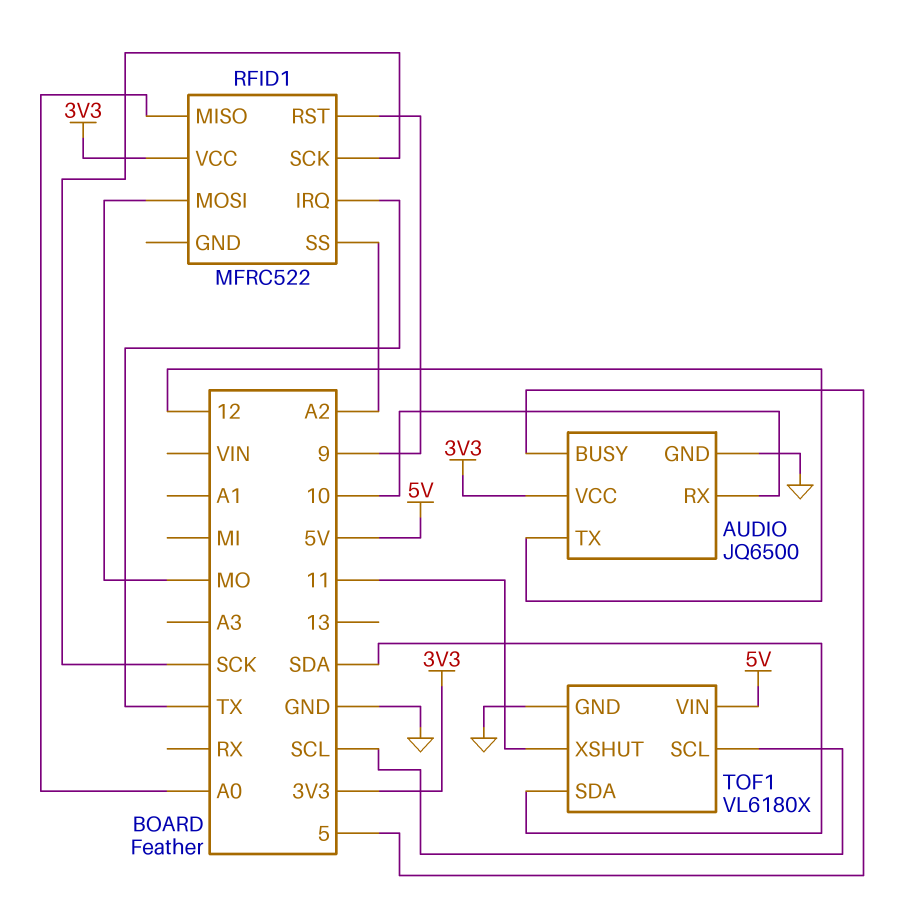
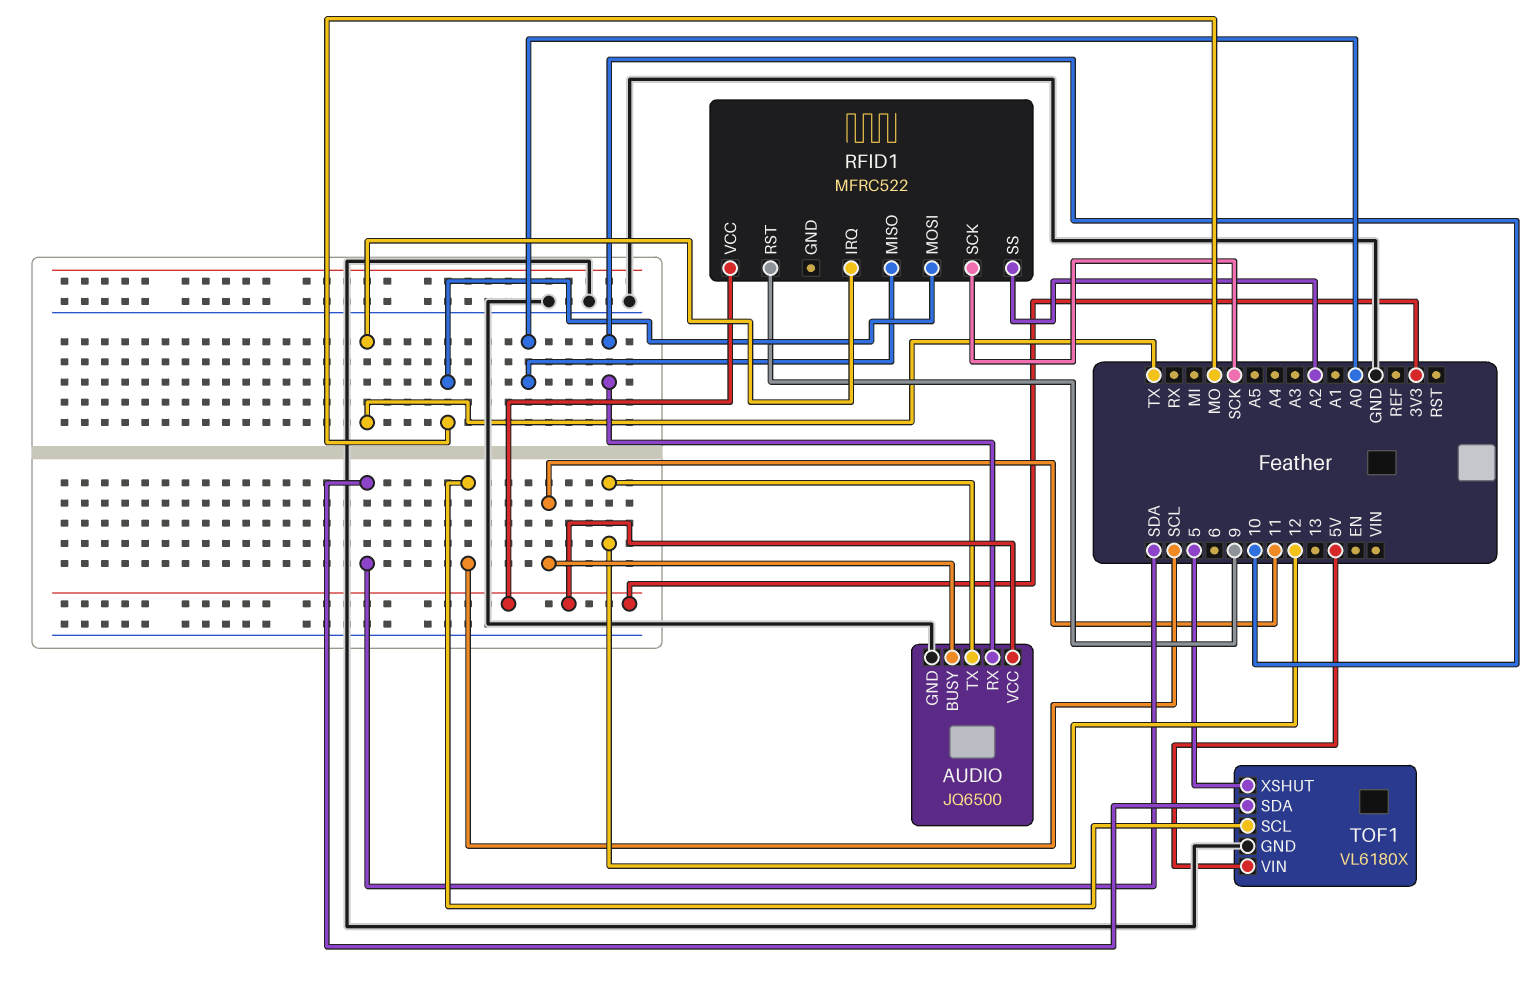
AUDIO pin BUSY: 5 -> 11
TOF1 pin XSHUT: 11 -> 5

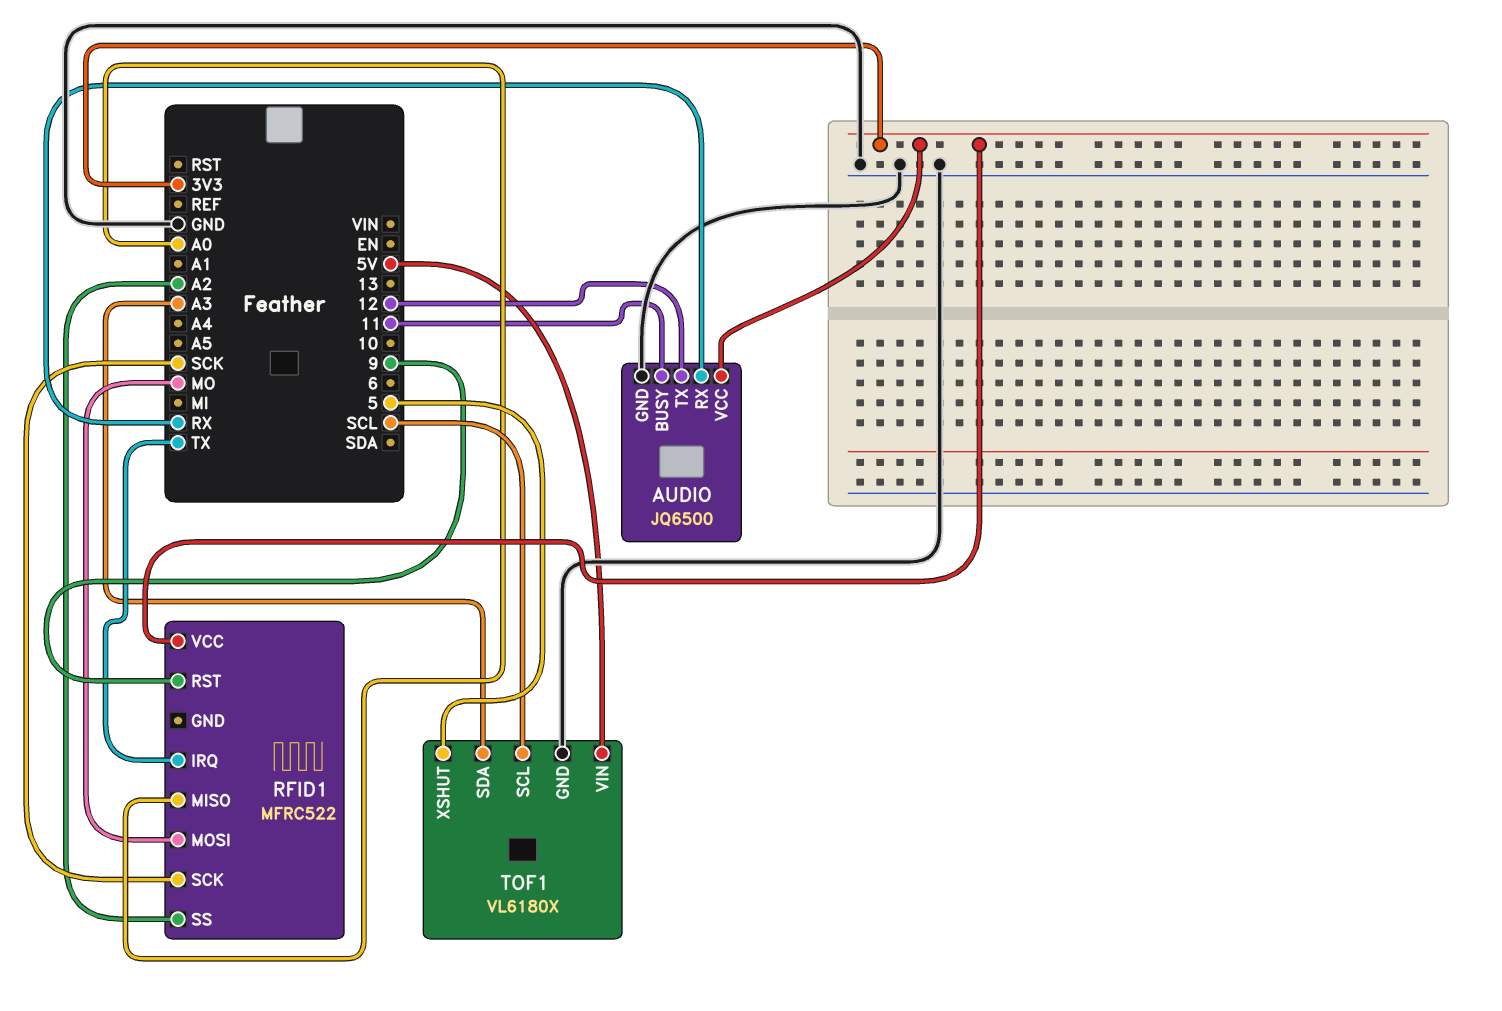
AUDIO pin RX: 10 -> RX
TOF1 pin SDA: SDA -> A3

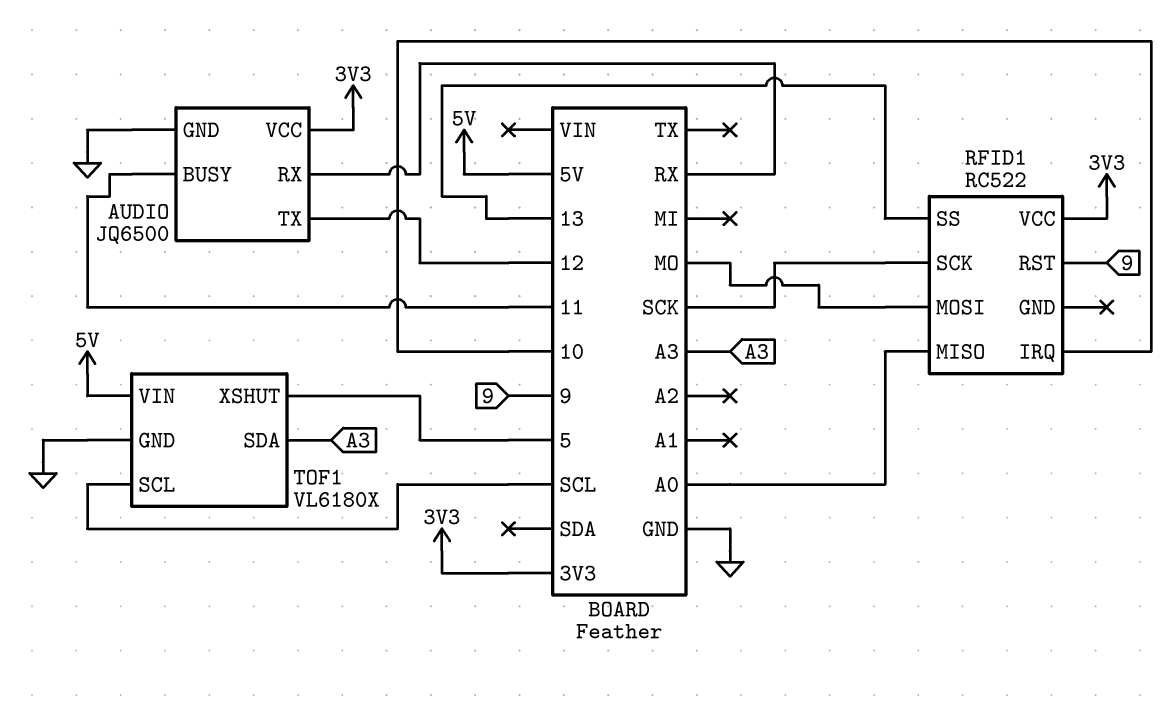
RFID1: MFRC522 -> RC522
RFID1 pin IRQ: TX -> 10
RFID1 pin SS: A2 -> 13

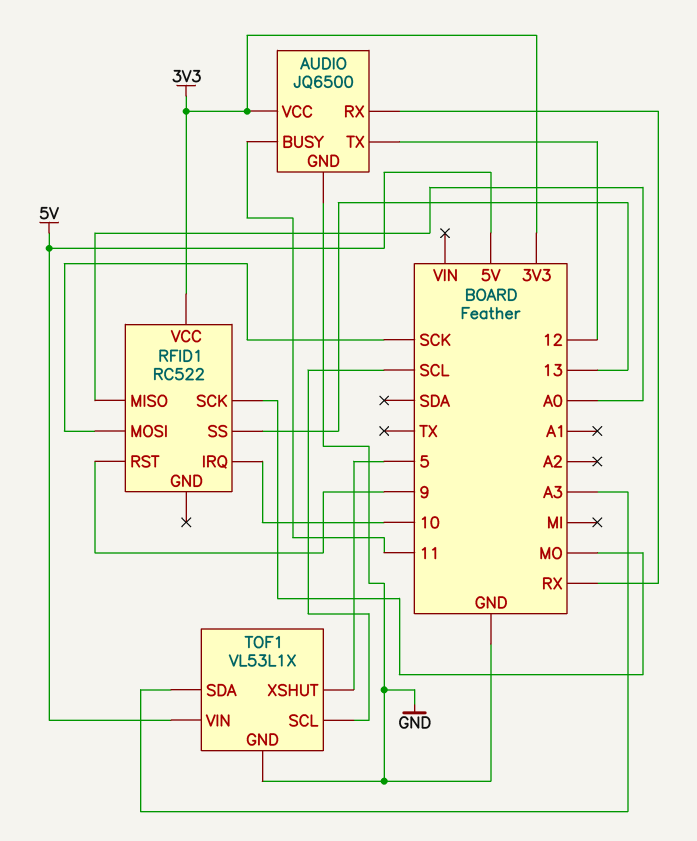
RFID1 pin MOSI: MO -> SCK
RFID1 pin SCK: SCK -> MO
TOF1: VL6180X -> VL53L1X

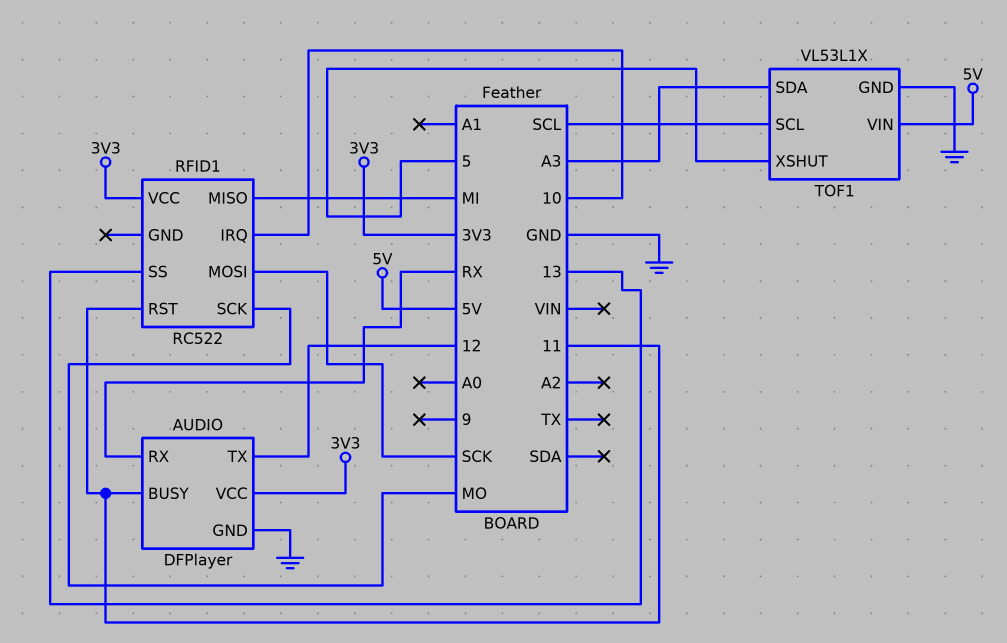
AUDIO: JQ6500 -> DFPlayer
RFID1 pin MISO: A0 -> MI
RFID1 pin RST: 9 -> 11

